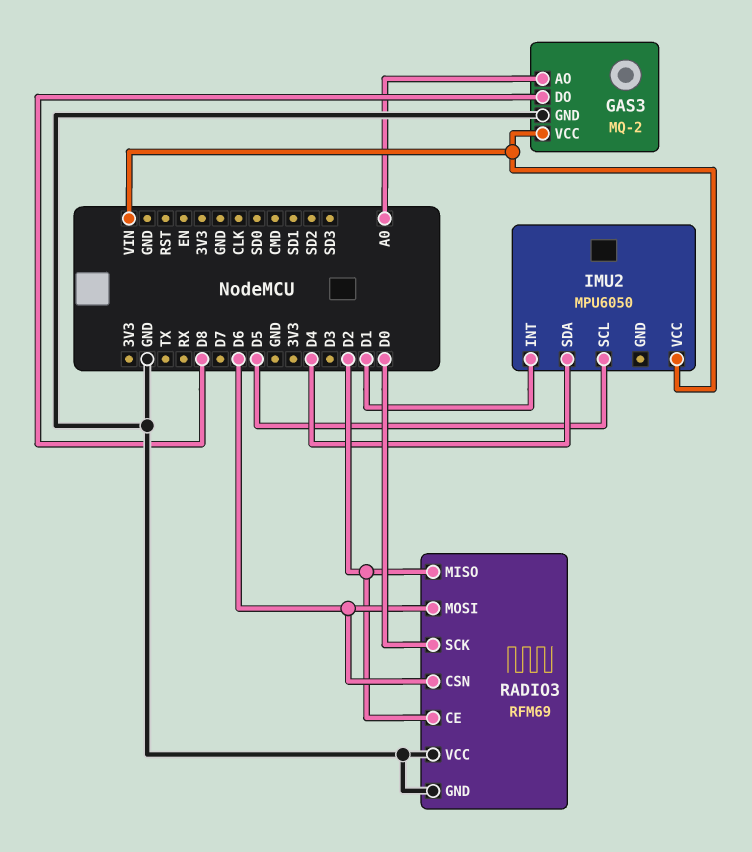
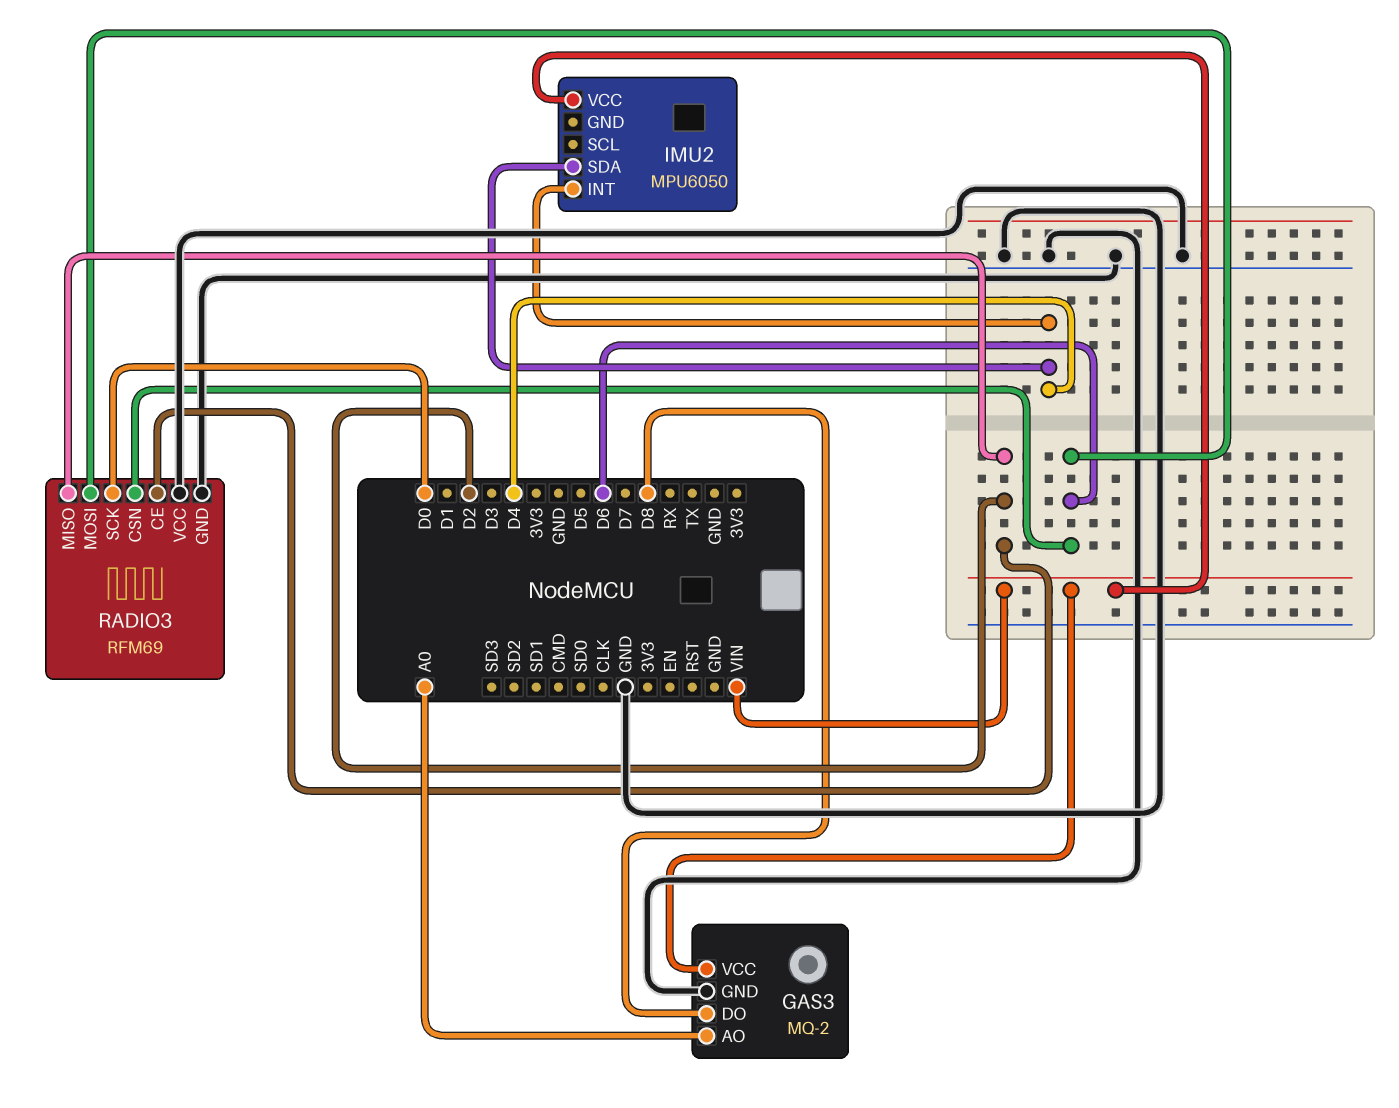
IMU2 pin INT: D1 -> D4
IMU2 pin SCL: D5 -> none

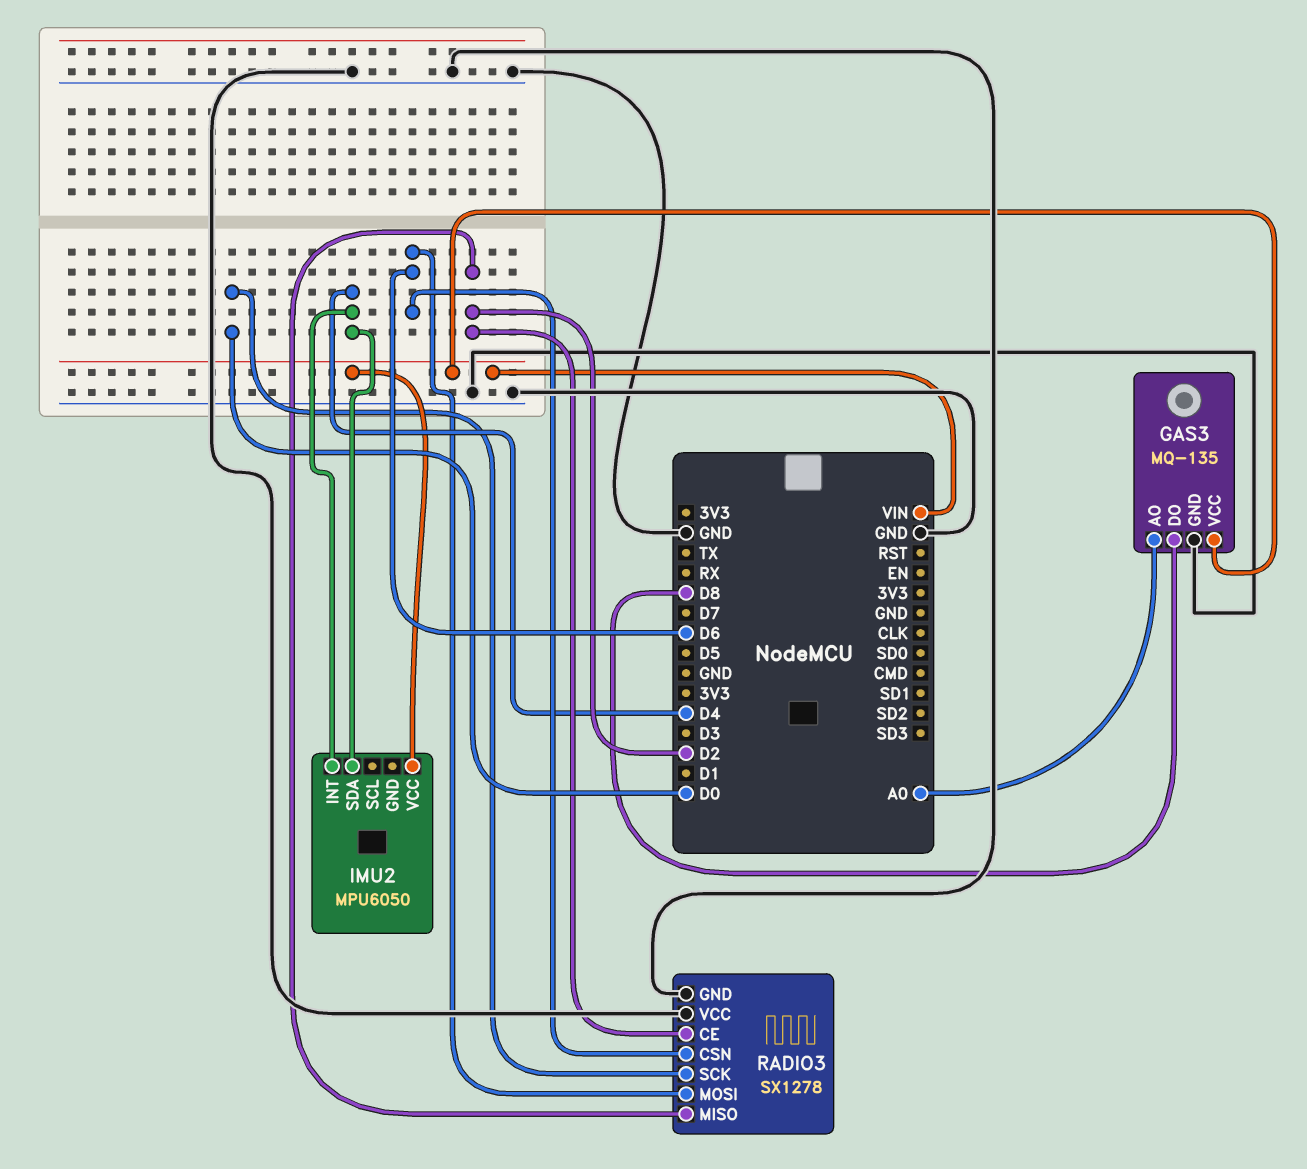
GAS3: MQ-2 -> MQ-135
RADIO3: RFM69 -> SX1278

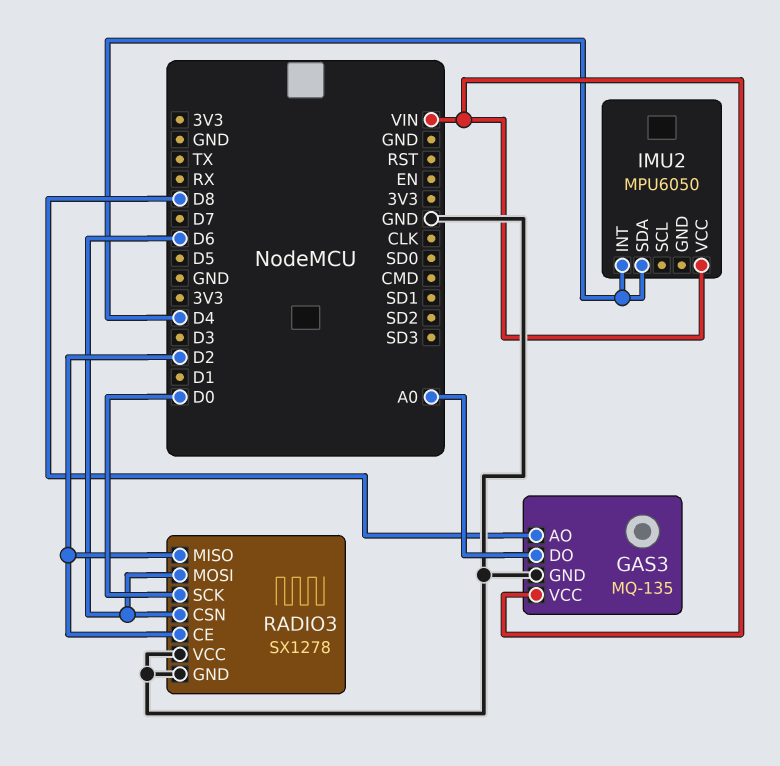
GAS3 pin AO: A0 -> D8
GAS3 pin DO: D8 -> A0

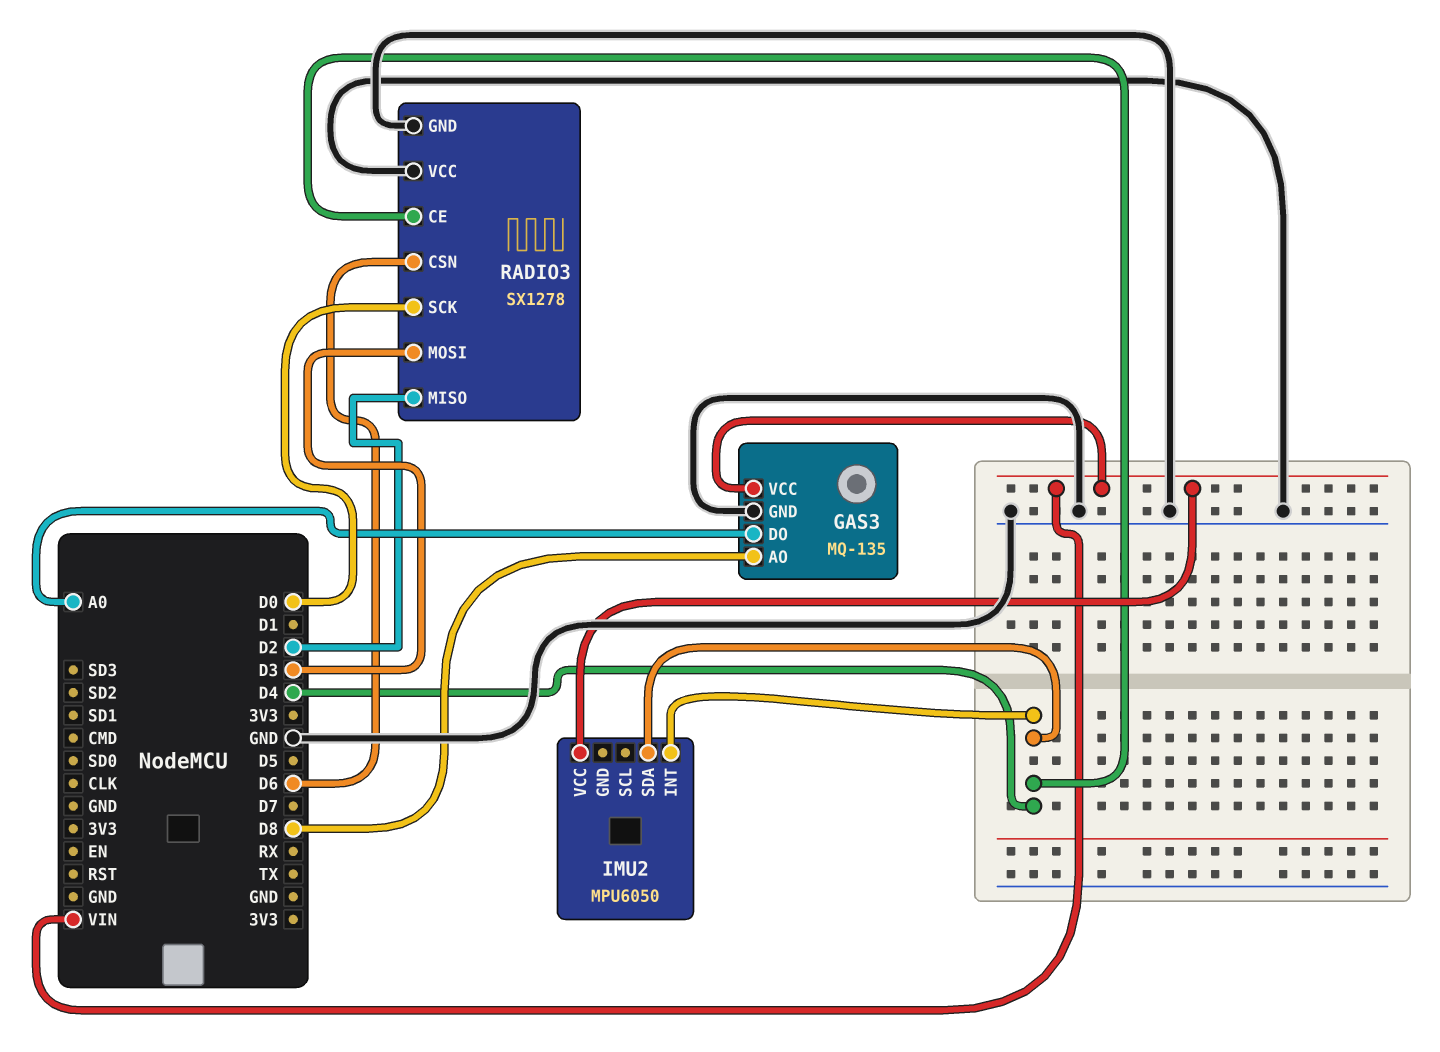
RADIO3 pin CE: D2 -> D4
RADIO3 pin MOSI: D6 -> D3

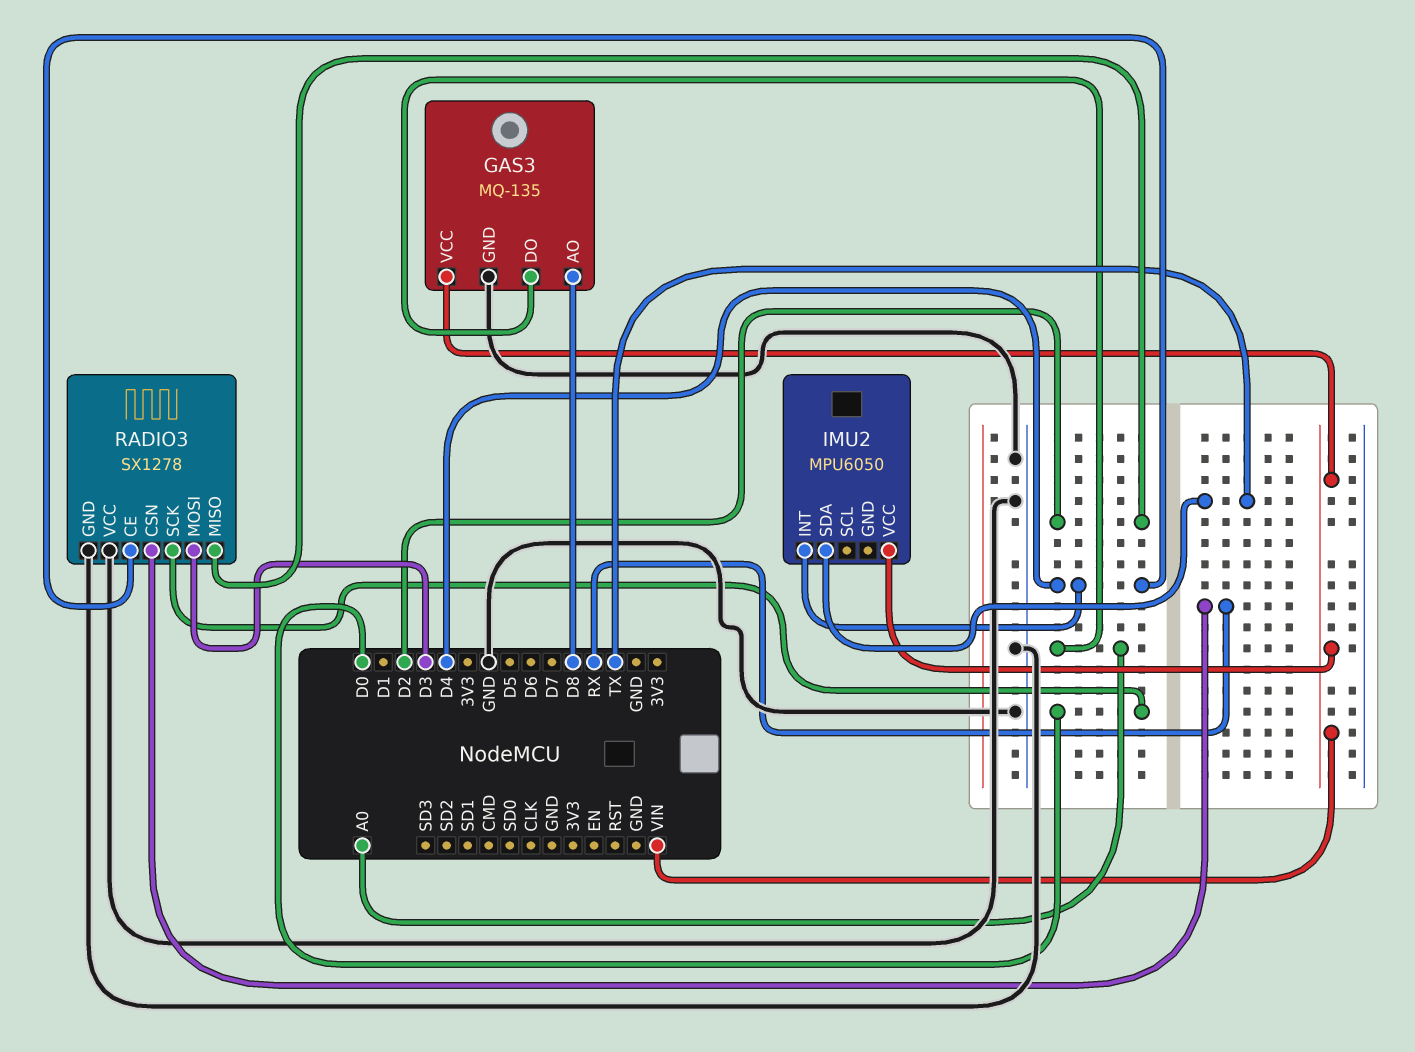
IMU2 pin SDA: D4 -> TX
RADIO3 pin CSN: D6 -> RX

